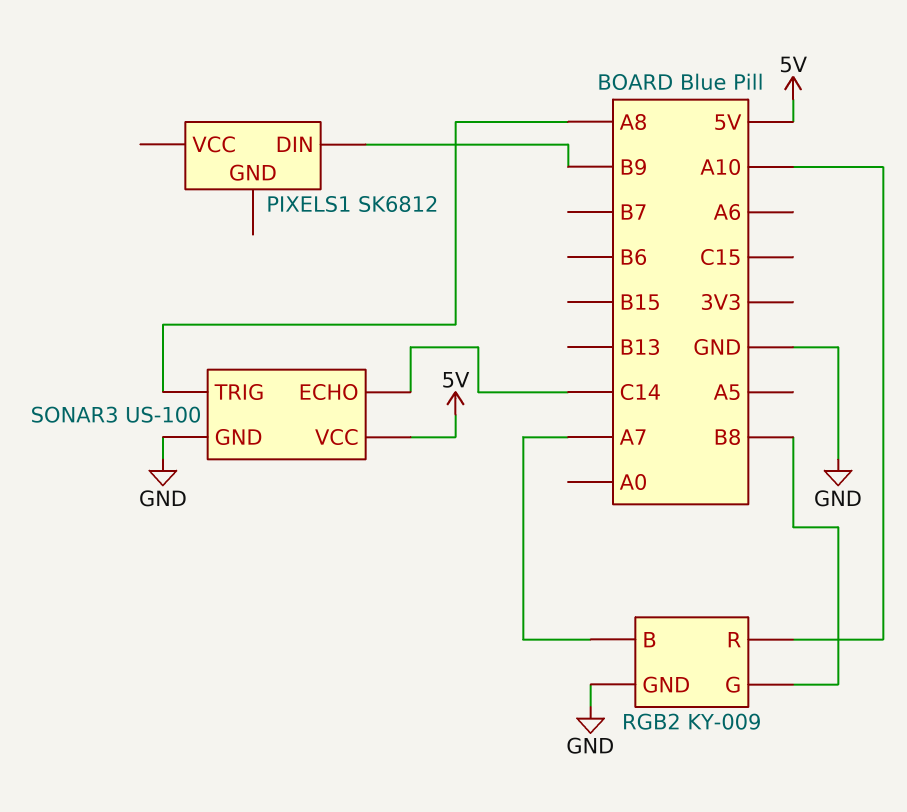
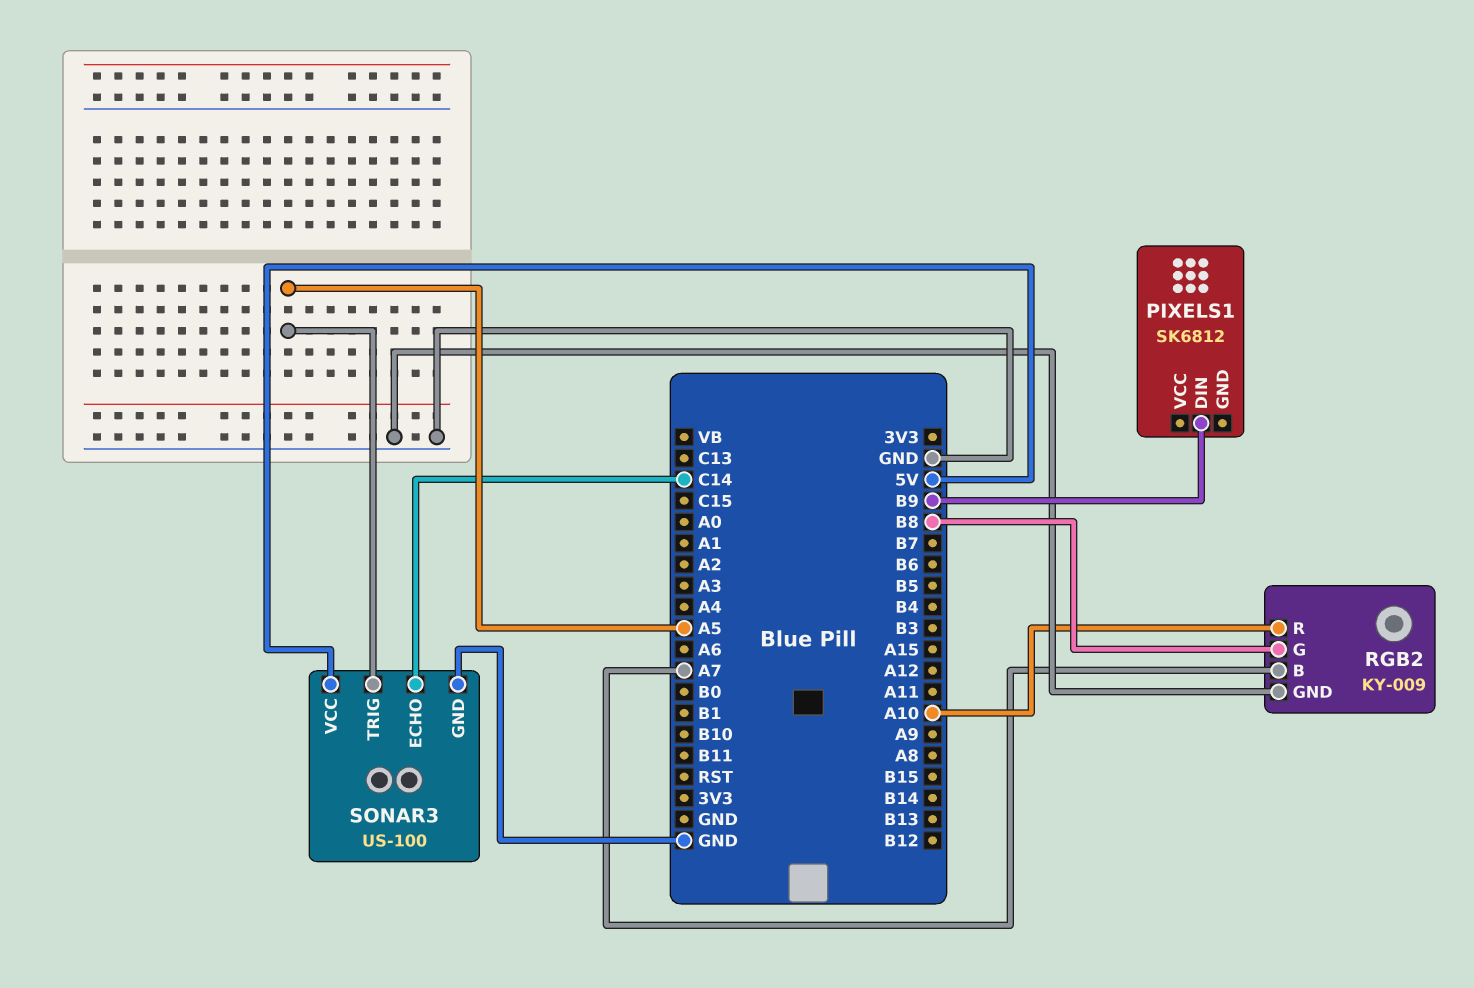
SONAR3 pin TRIG: A8 -> A5

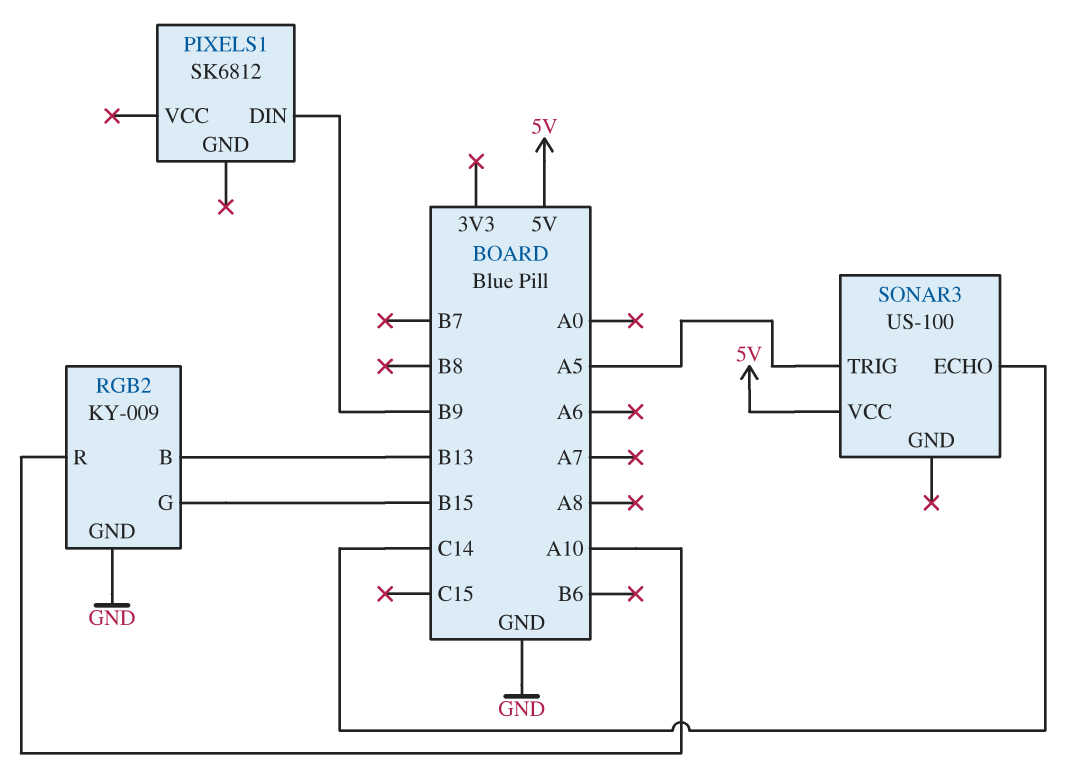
RGB2 pin B: A7 -> B13
RGB2 pin G: B8 -> B15
SONAR3 pin GND: GND -> none

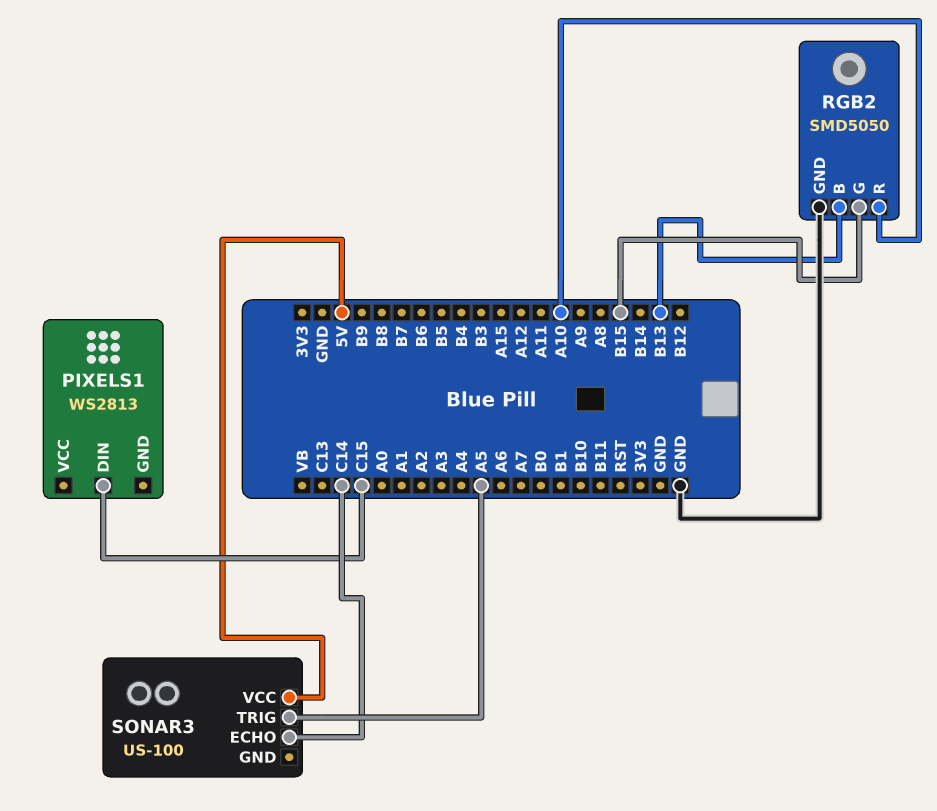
PIXELS1: SK6812 -> WS2813
PIXELS1 pin DIN: B9 -> C15
RGB2: KY-009 -> SMD5050

